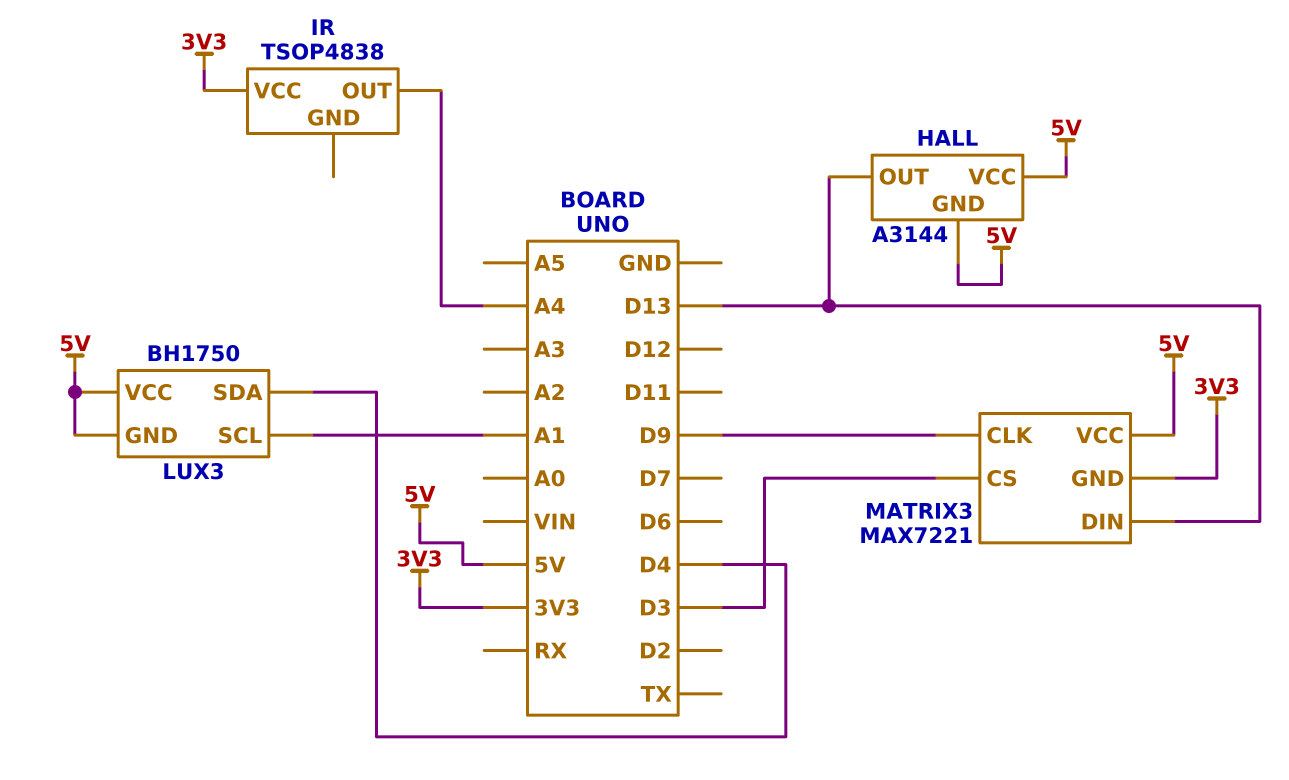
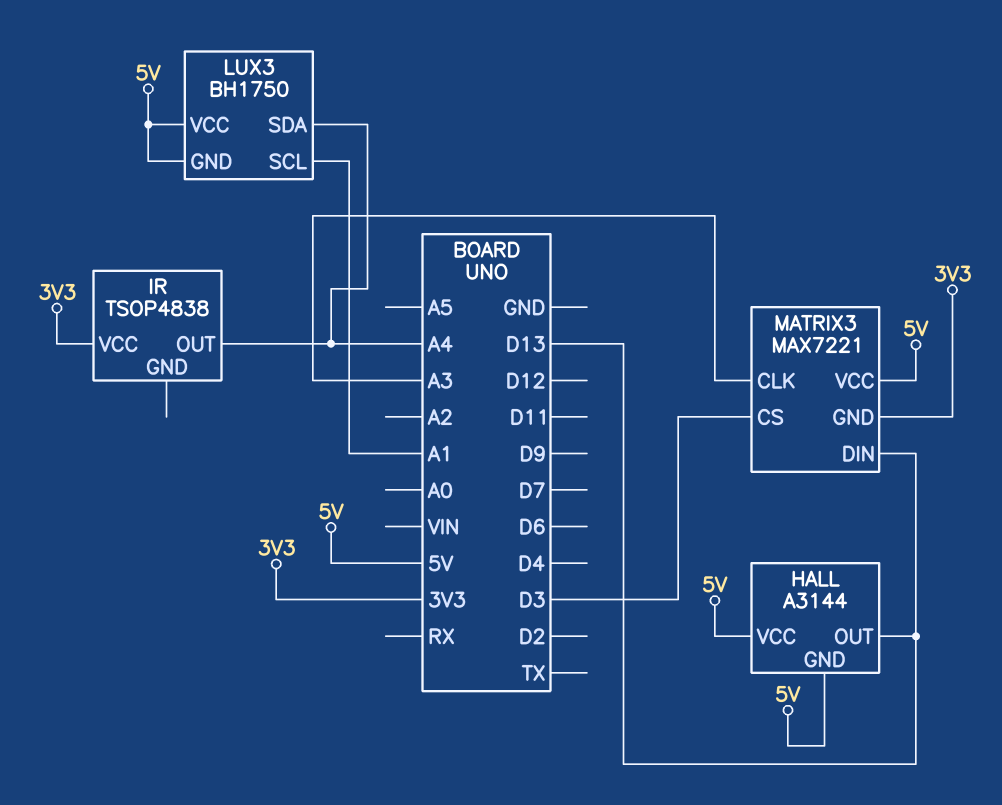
LUX3 pin SDA: D4 -> A4
MATRIX3 pin CLK: D9 -> A3

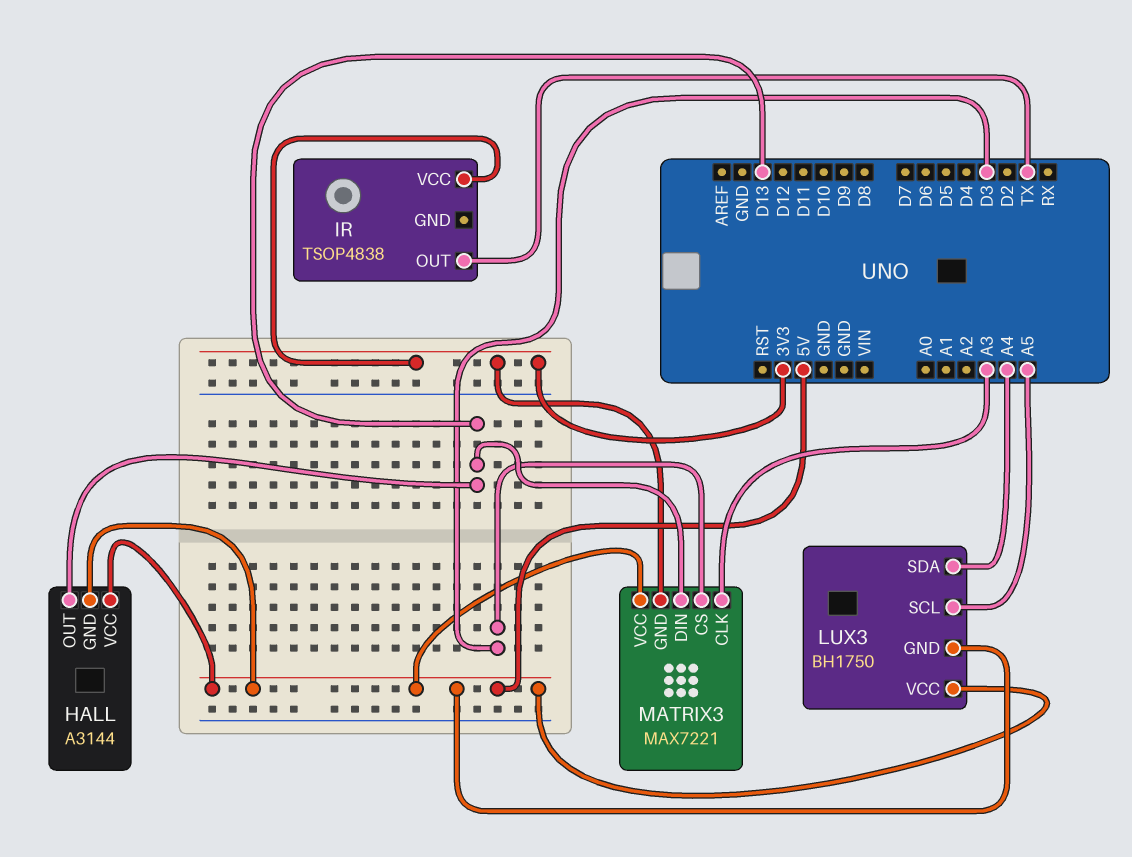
IR pin OUT: A4 -> TX
LUX3 pin SCL: A1 -> A5

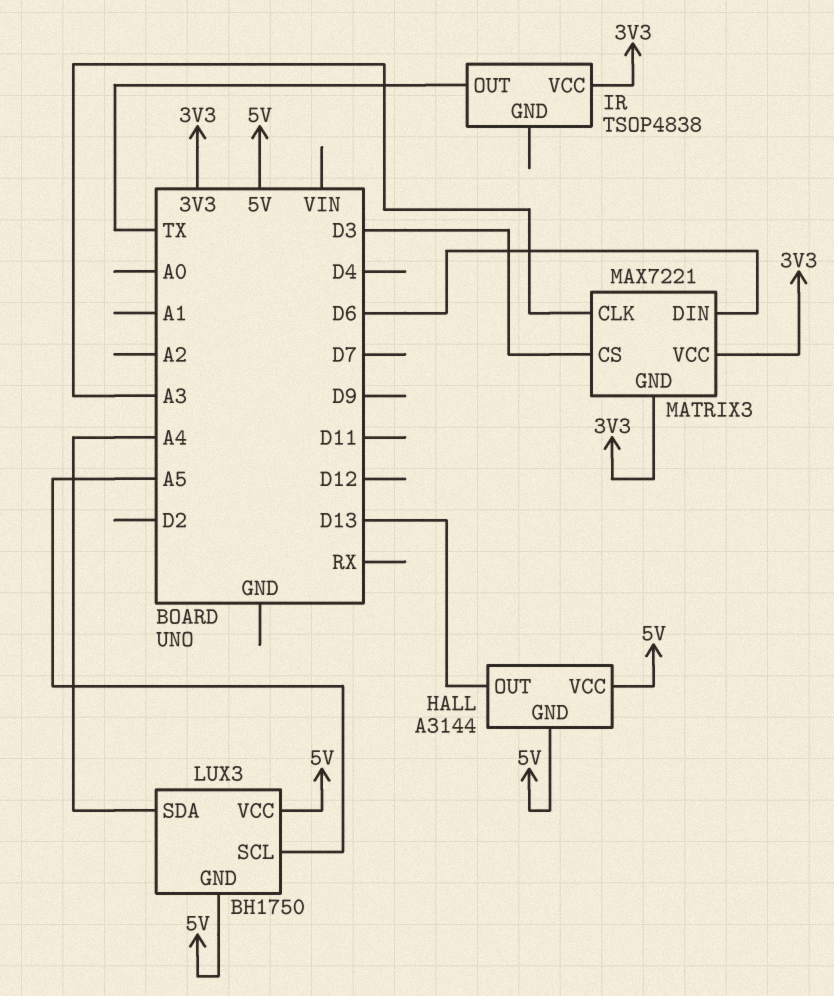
MATRIX3 pin DIN: D13 -> D6
MATRIX3 pin VCC: 5V -> 3V3

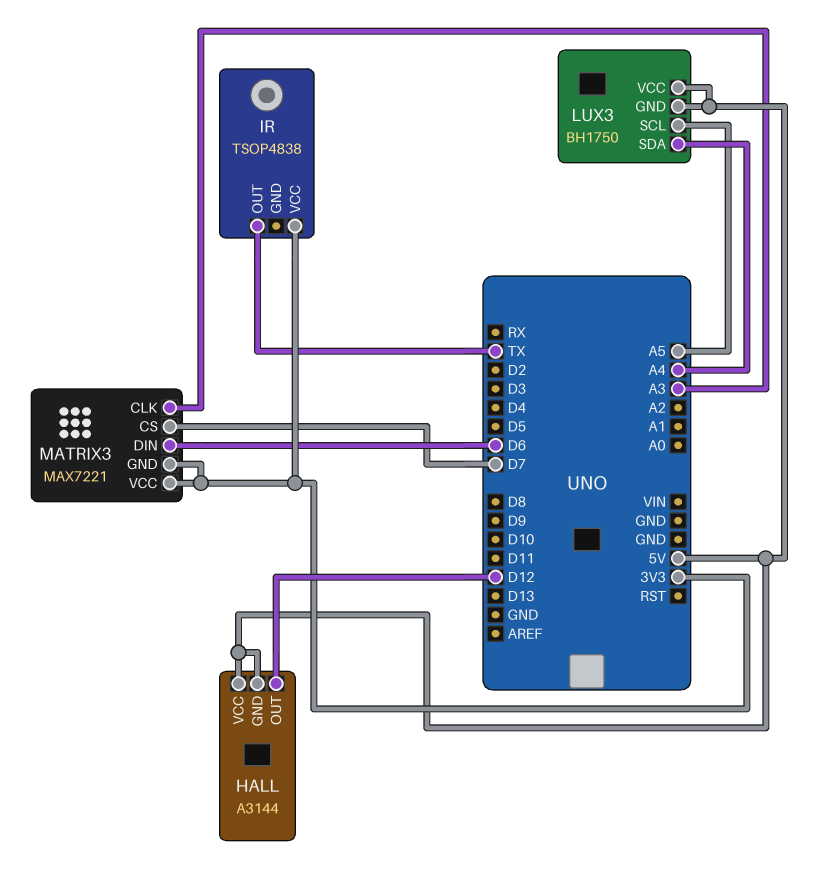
HALL pin OUT: D13 -> D12
MATRIX3 pin CS: D3 -> D7

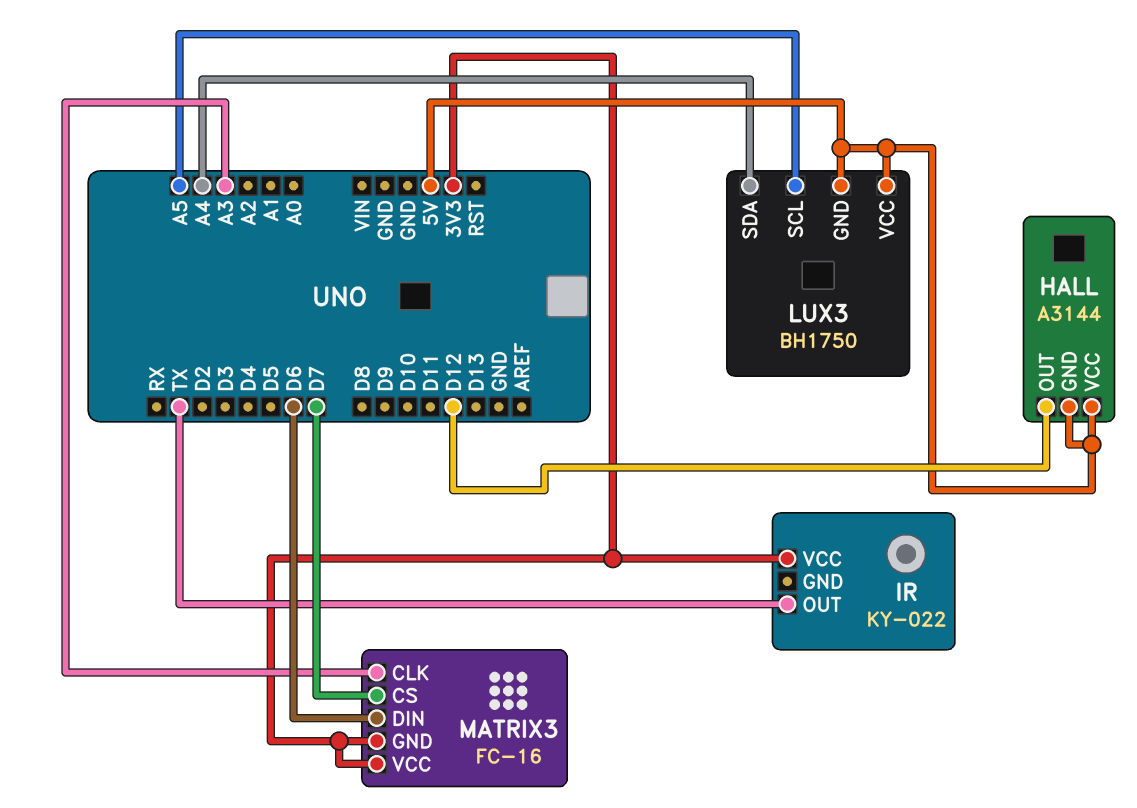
IR: TSOP4838 -> KY-022
MATRIX3: MAX7221 -> FC-16

